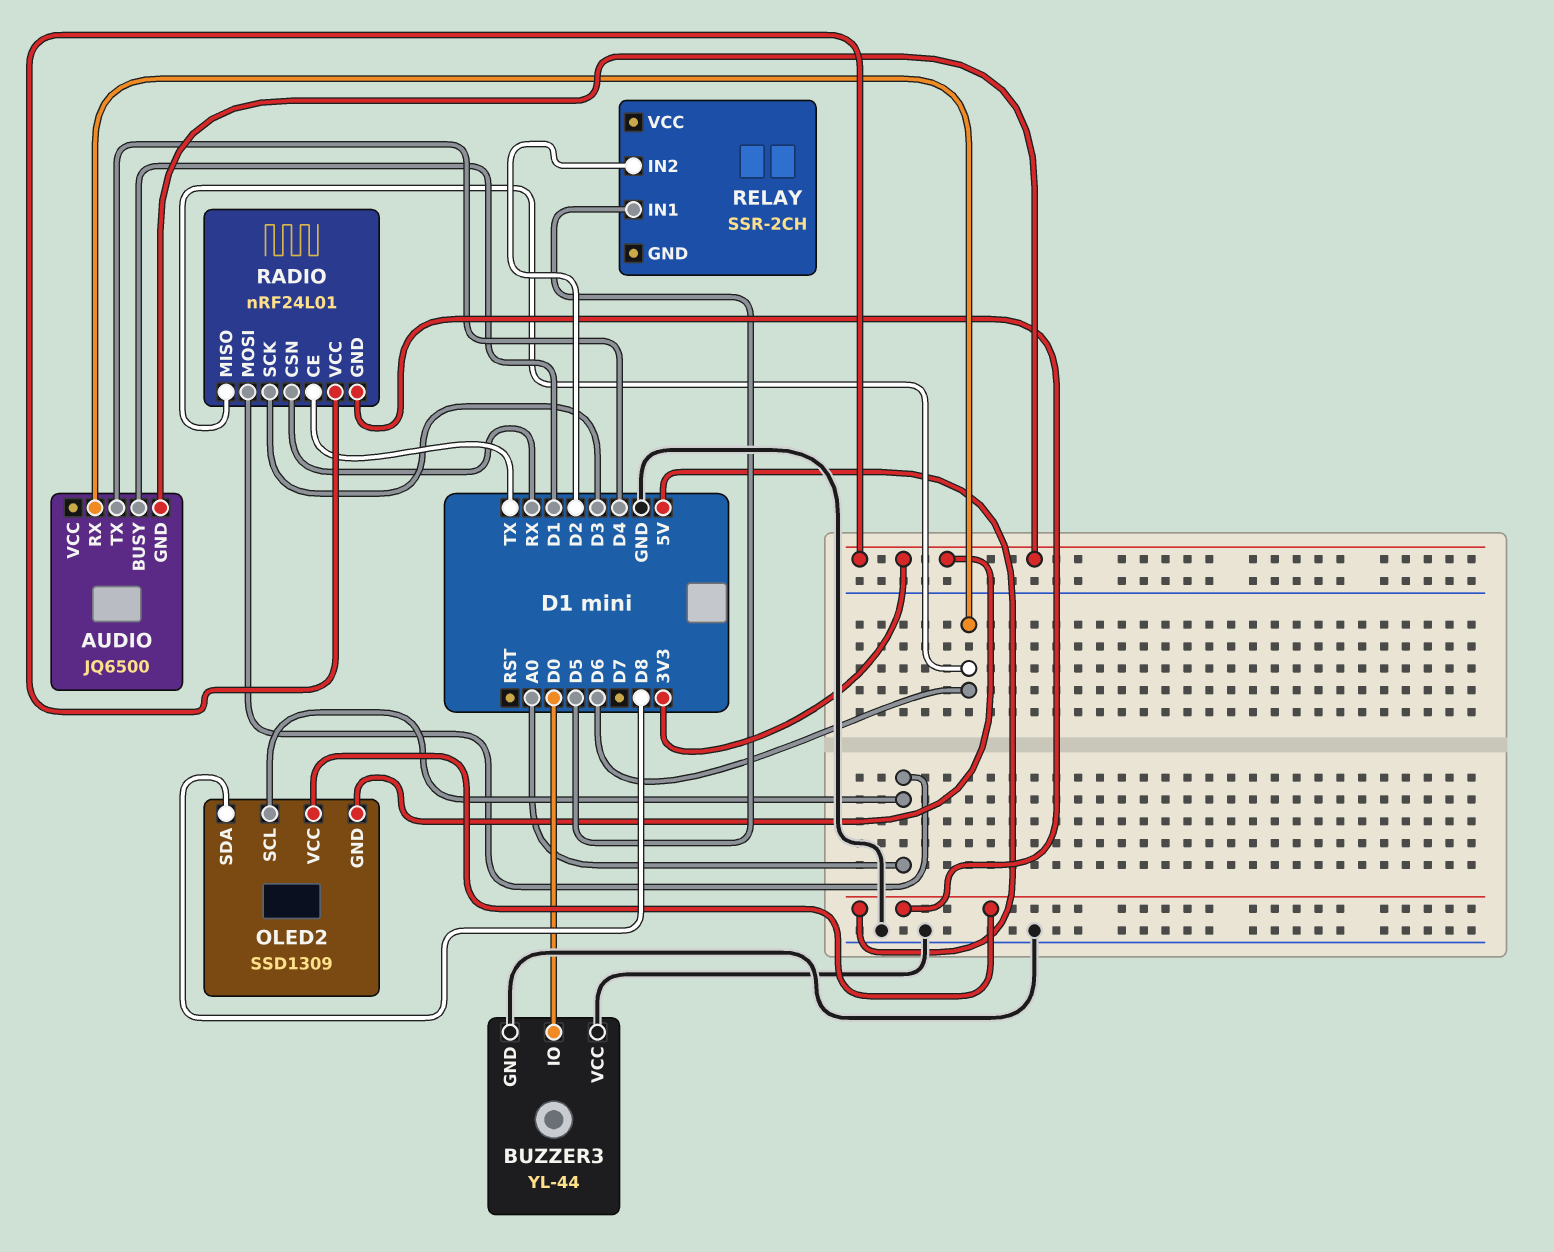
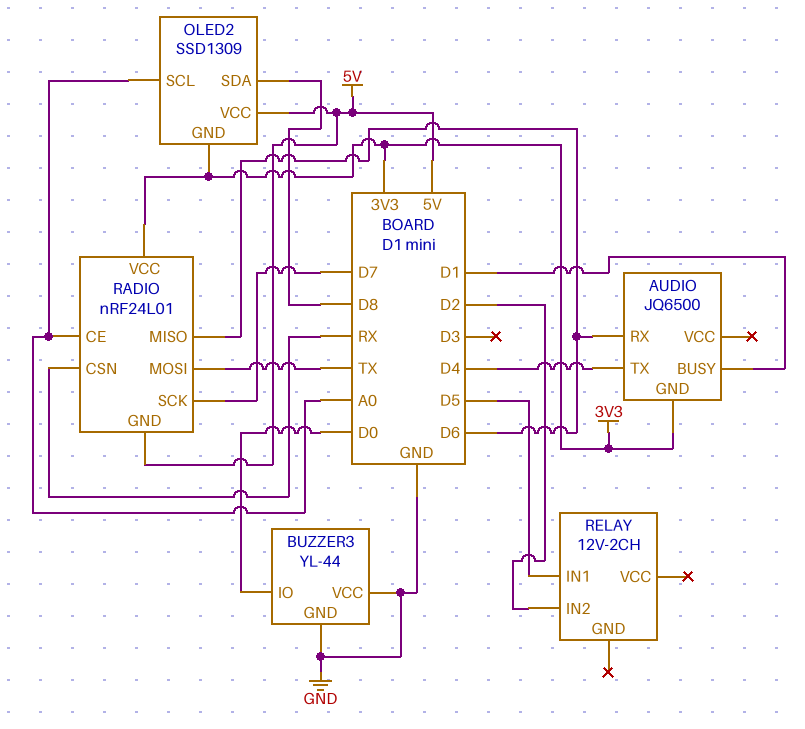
RADIO pin CE: TX -> A0
RADIO pin MOSI: A0 -> TX
RADIO pin SCK: D3 -> D7
RELAY: SSR-2CH -> 12V-2CH

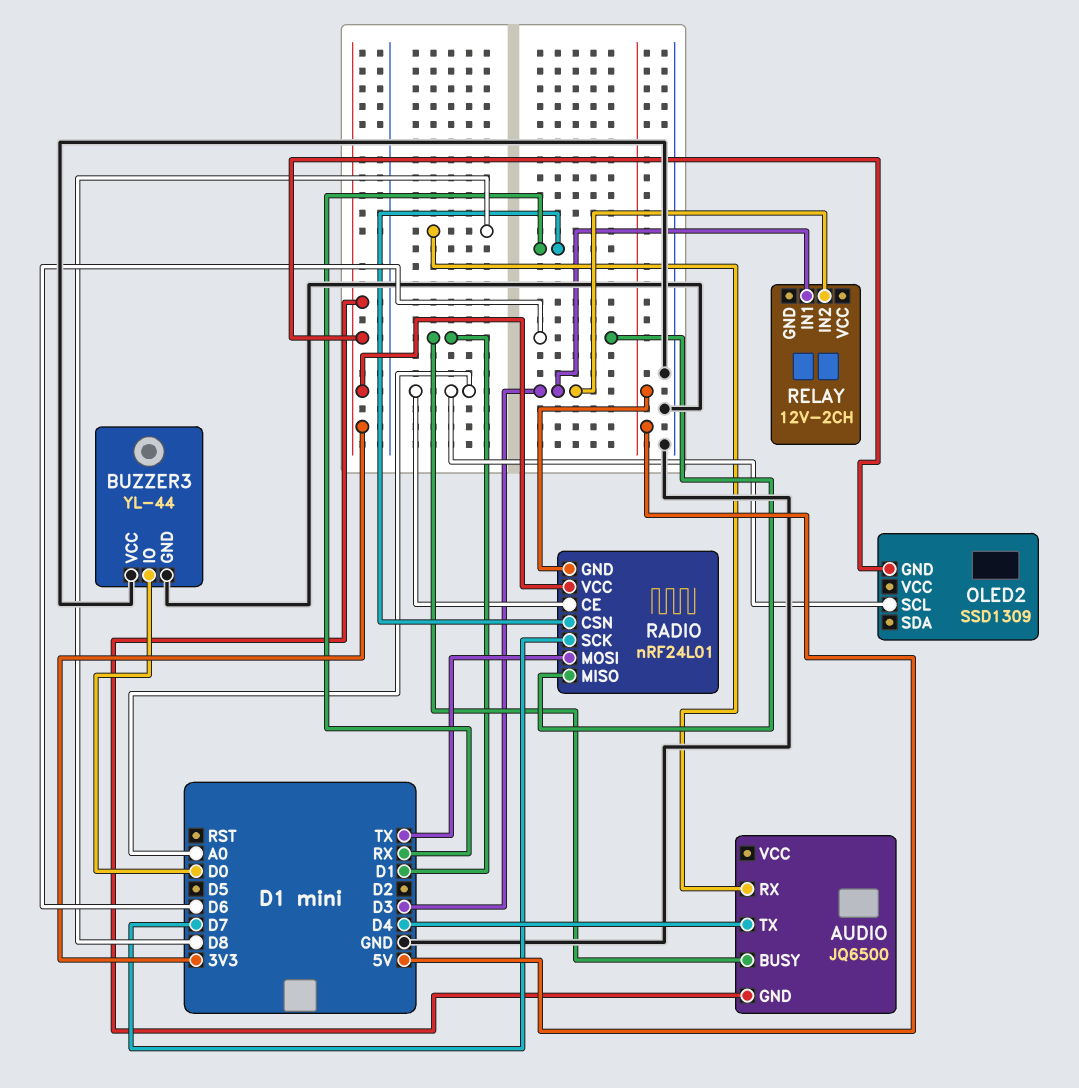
AUDIO pin RX: D6 -> D8
OLED2 pin SDA: D8 -> none
OLED2 pin VCC: 5V -> none
RELAY pin IN1: D5 -> D3
RELAY pin IN2: D2 -> D3

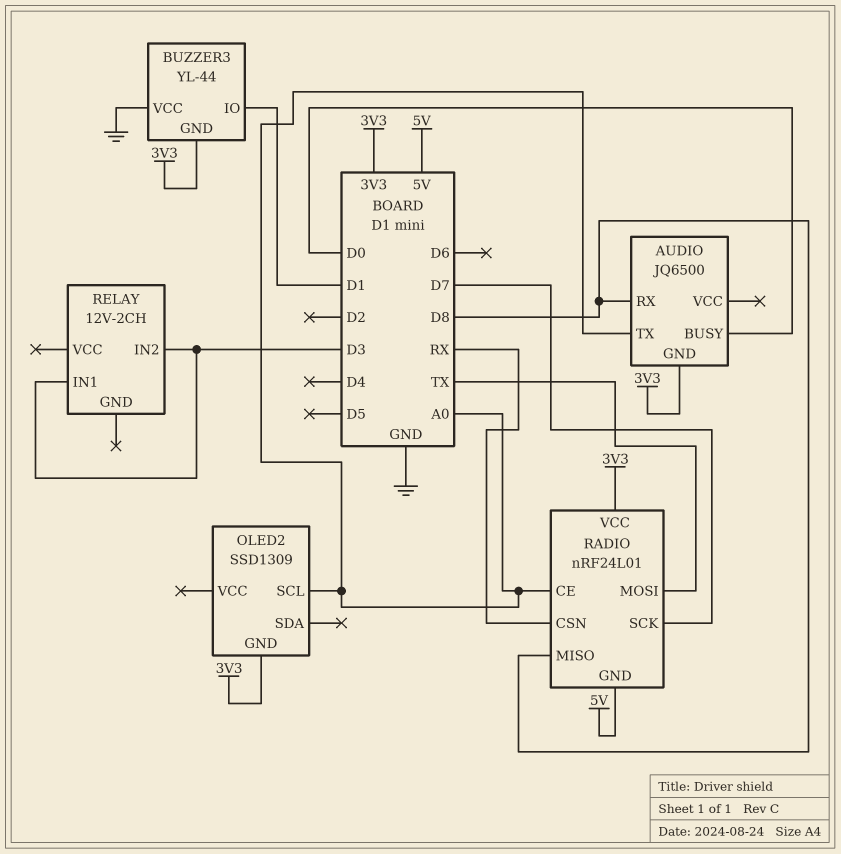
AUDIO pin BUSY: D1 -> D0
AUDIO pin TX: D4 -> A0
BUZZER3 pin GND: GND -> 3V3
BUZZER3 pin IO: D0 -> D1
RADIO pin MISO: D6 -> D8

